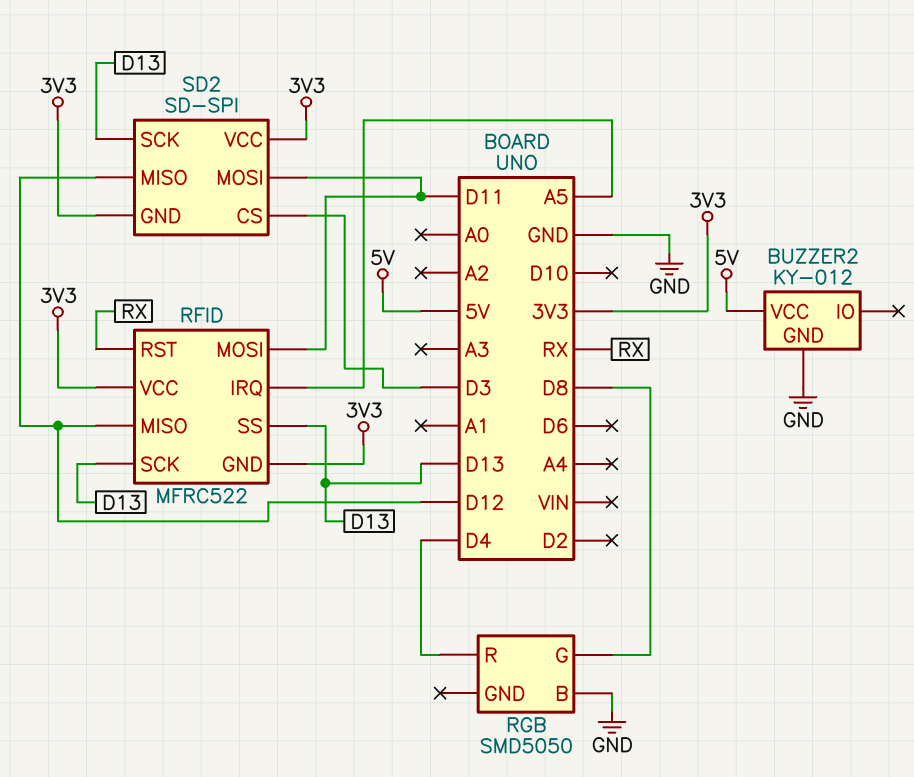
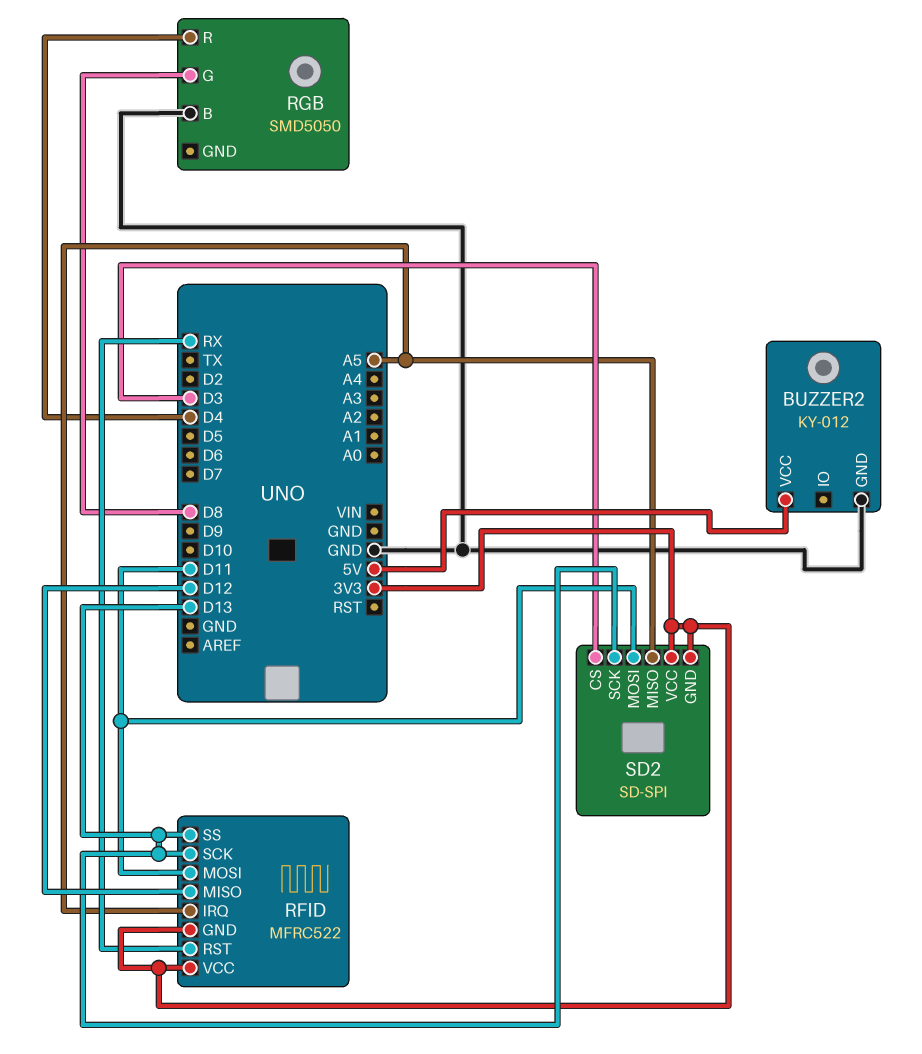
SD2 pin MISO: D12 -> A5

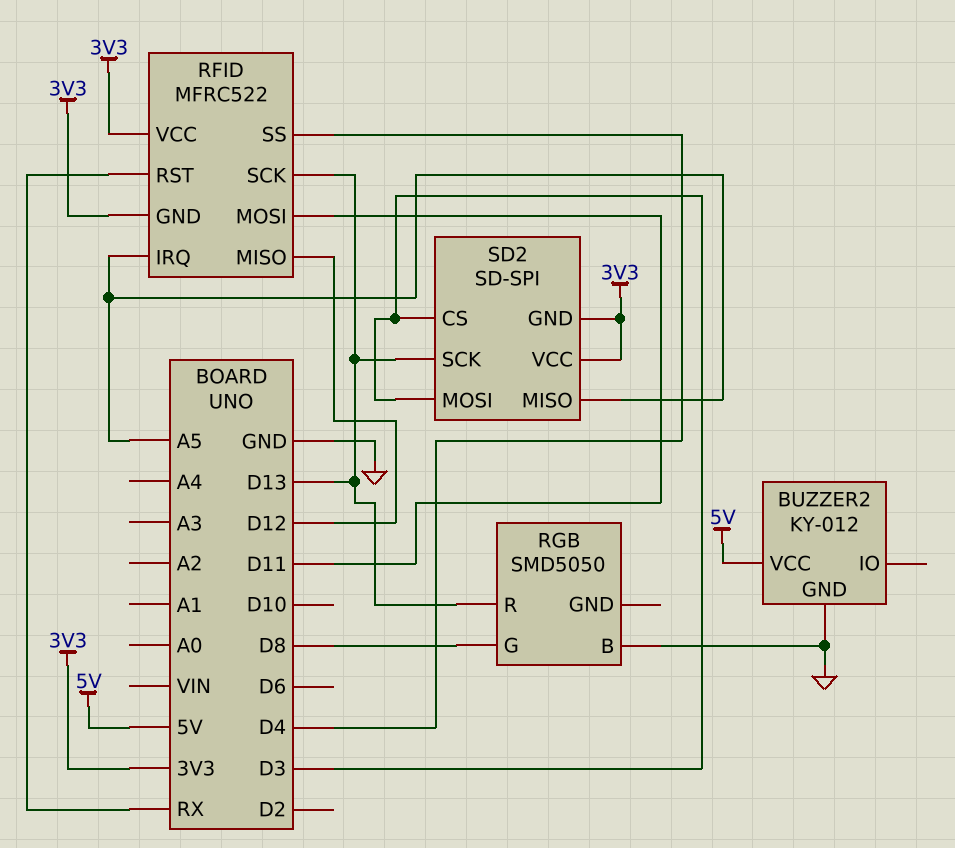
RFID pin SS: D13 -> D4
RGB pin R: D4 -> D13
SD2 pin MOSI: D11 -> D3

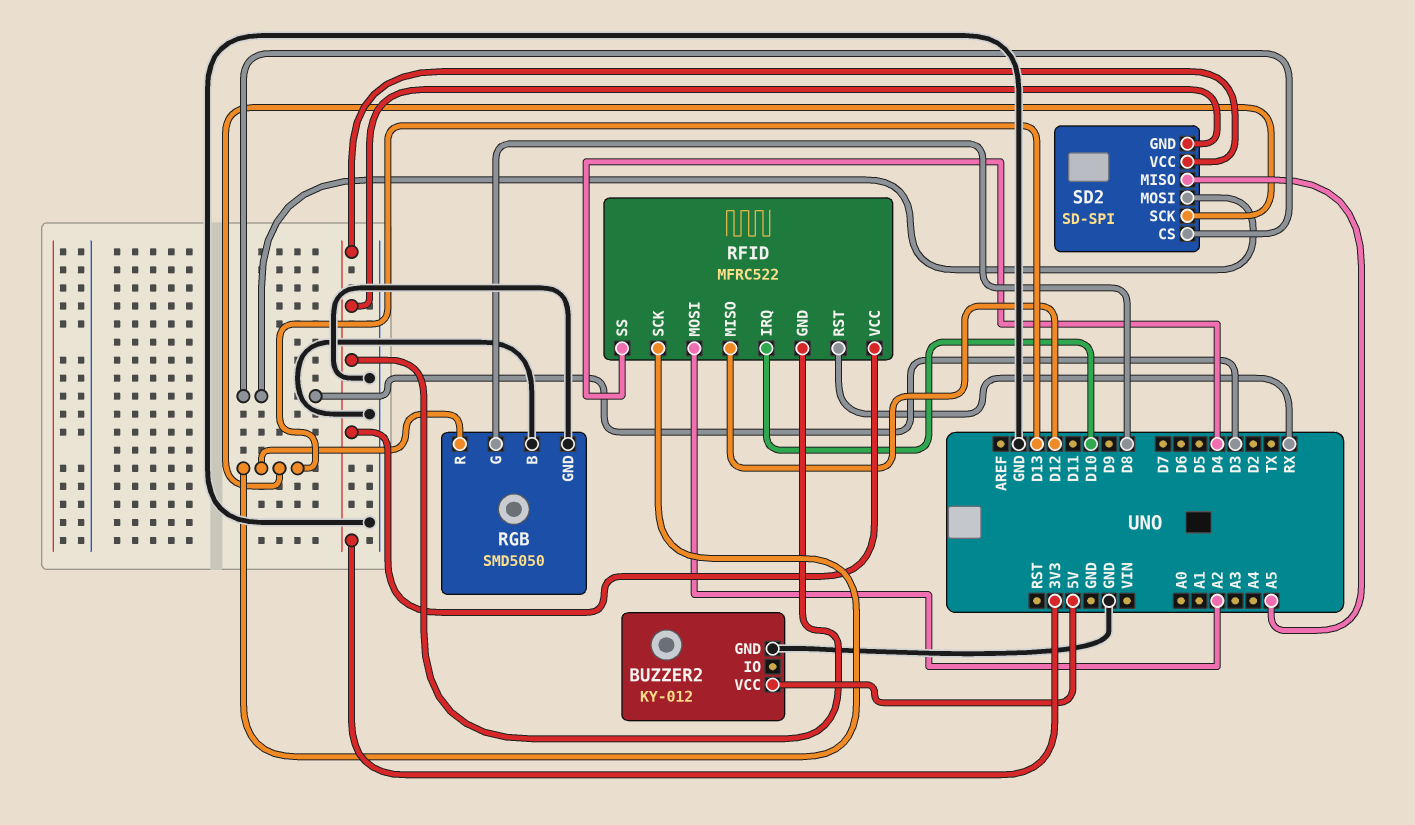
RFID pin IRQ: A5 -> D10
RFID pin MOSI: D11 -> A2
RGB pin GND: none -> GND

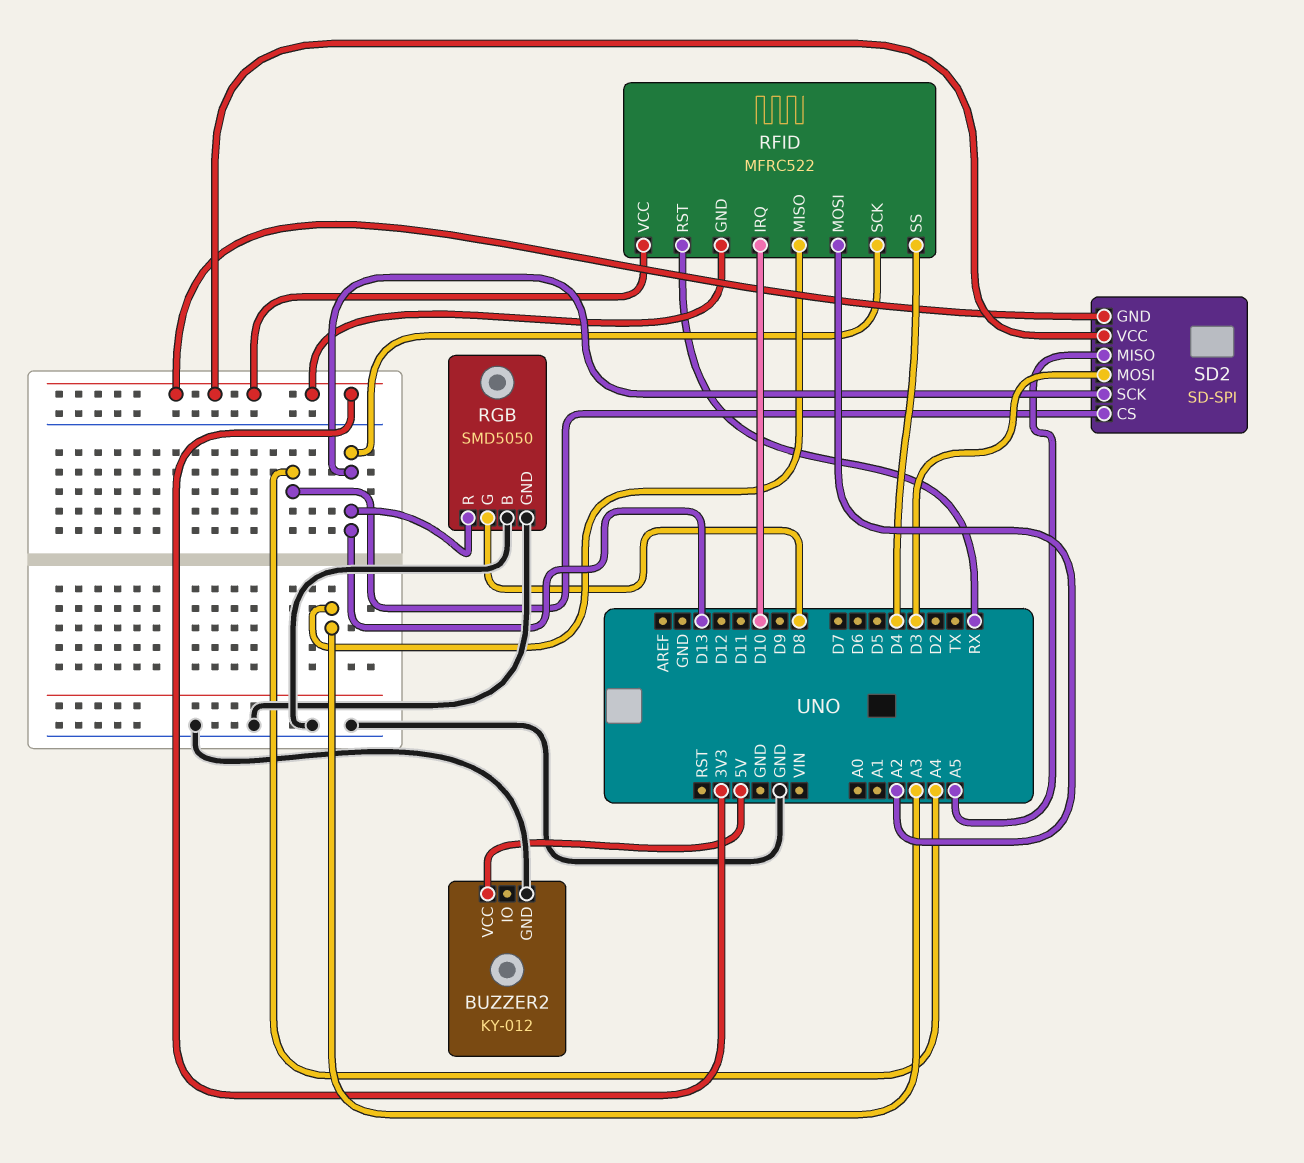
RFID pin MISO: D12 -> A3
SD2 pin CS: D3 -> A4

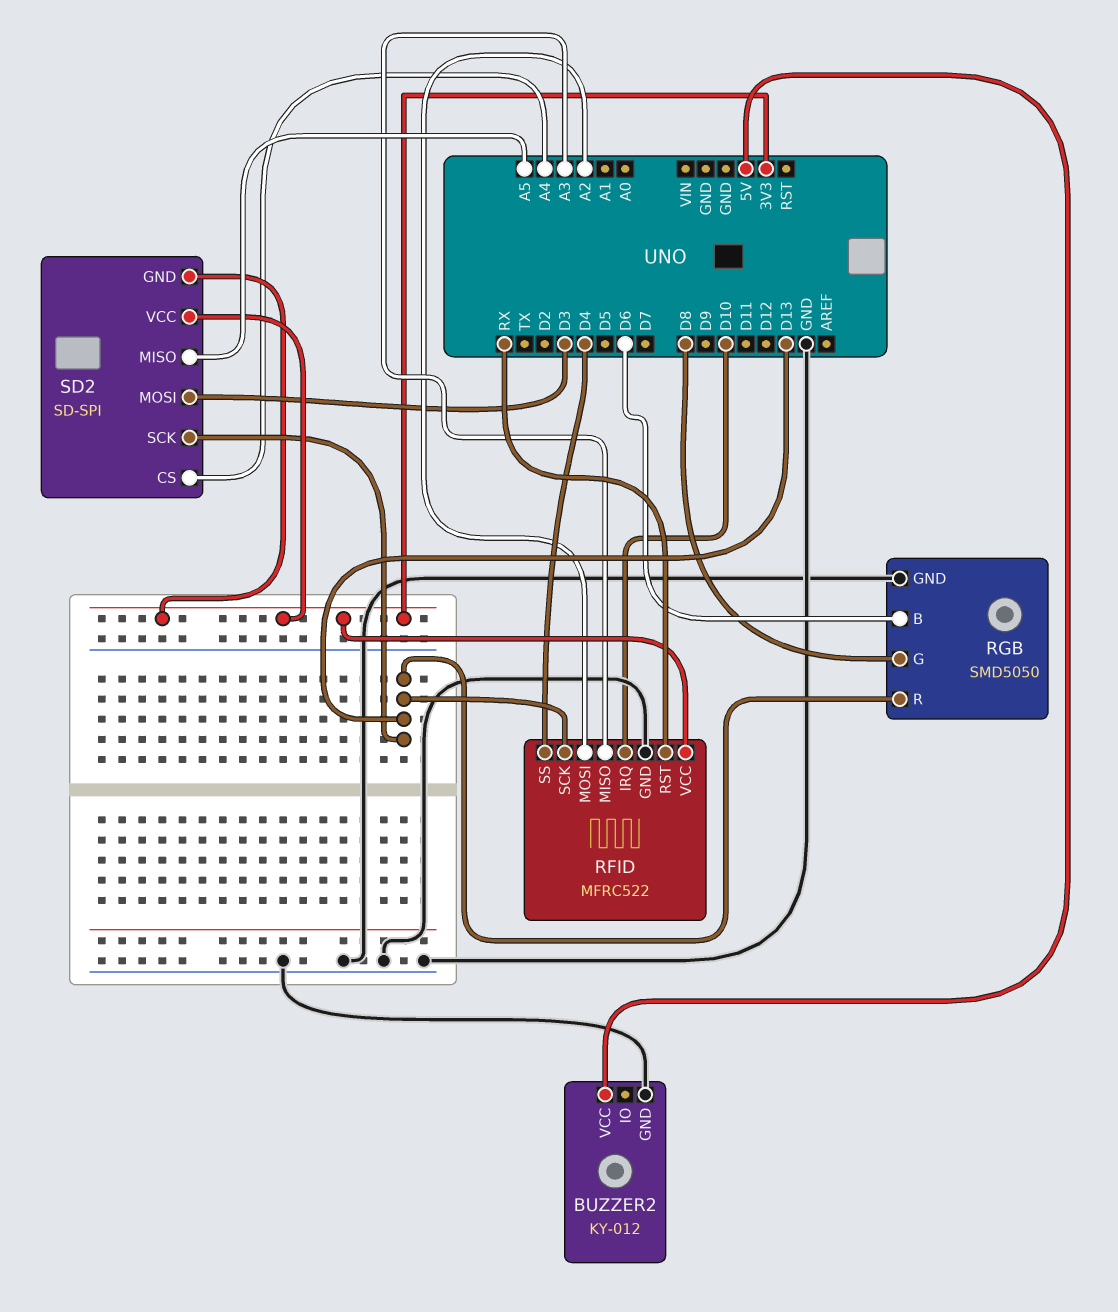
RFID pin GND: 3V3 -> GND
RGB pin B: GND -> D6

